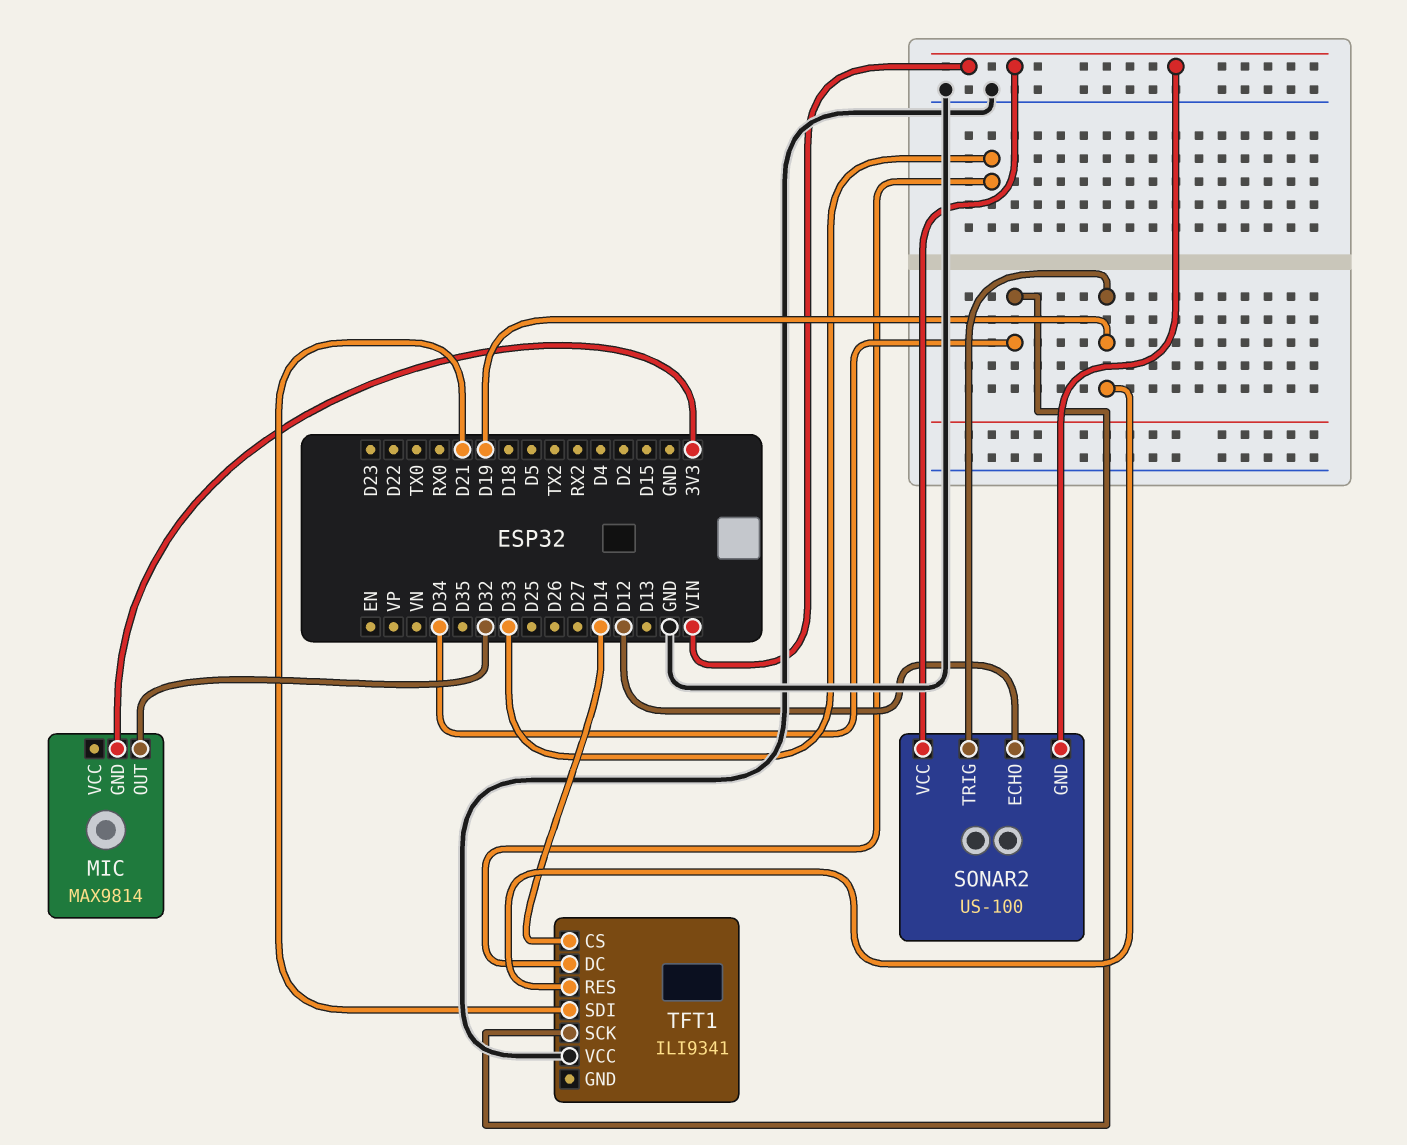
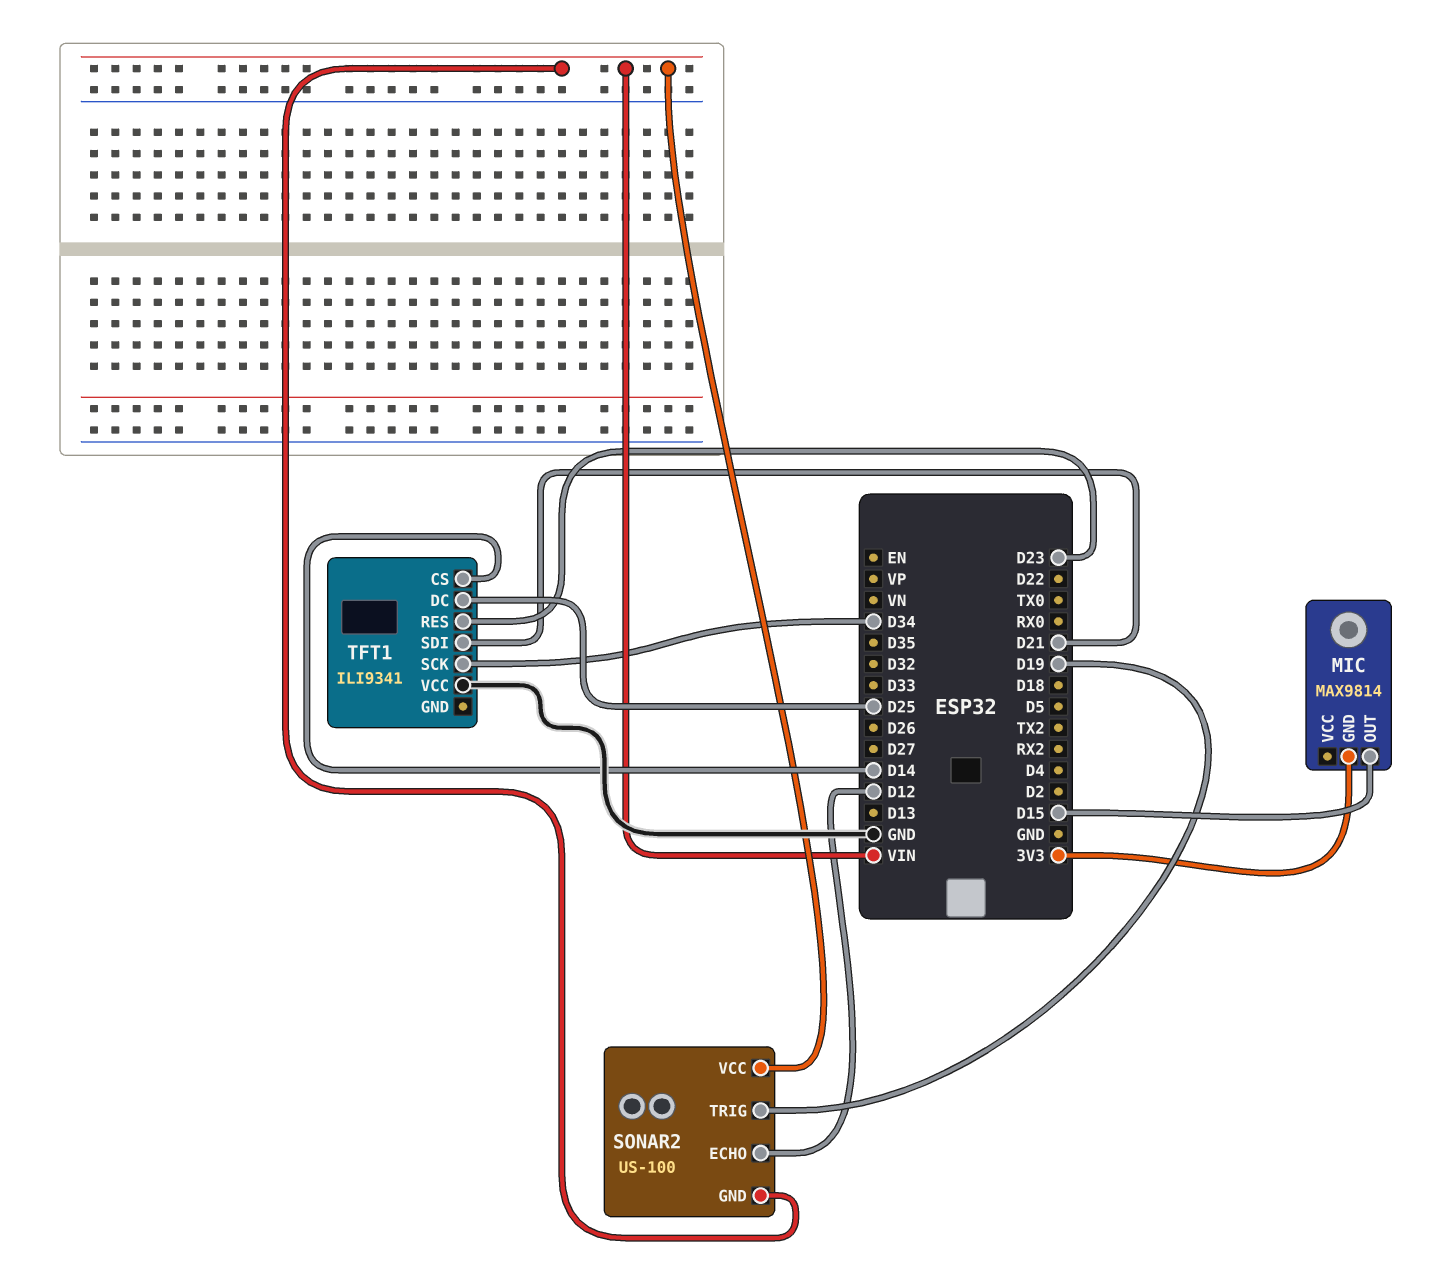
MIC pin OUT: D32 -> D15
TFT1 pin DC: D33 -> D25
TFT1 pin RES: D19 -> D23

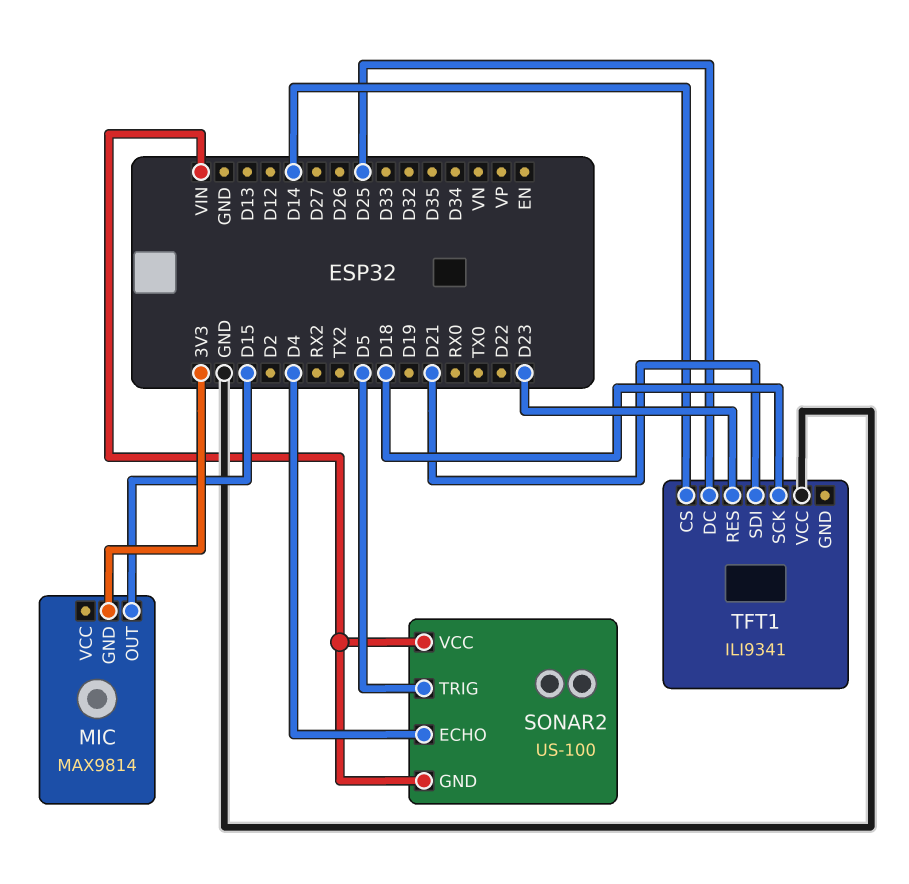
SONAR2 pin ECHO: D12 -> D4
SONAR2 pin TRIG: D19 -> D5
TFT1 pin SCK: D34 -> D18

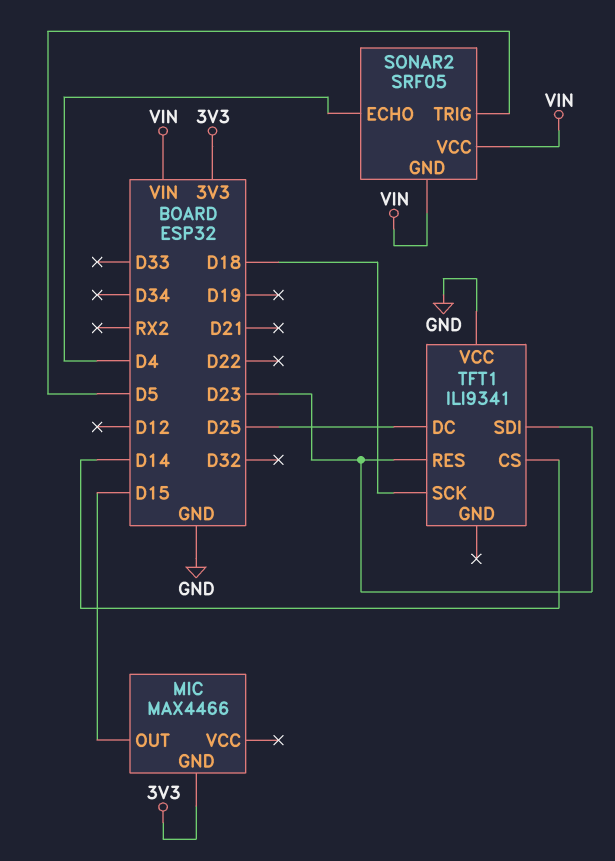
MIC: MAX9814 -> MAX4466
SONAR2: US-100 -> SRF05
TFT1 pin SDI: D21 -> D23

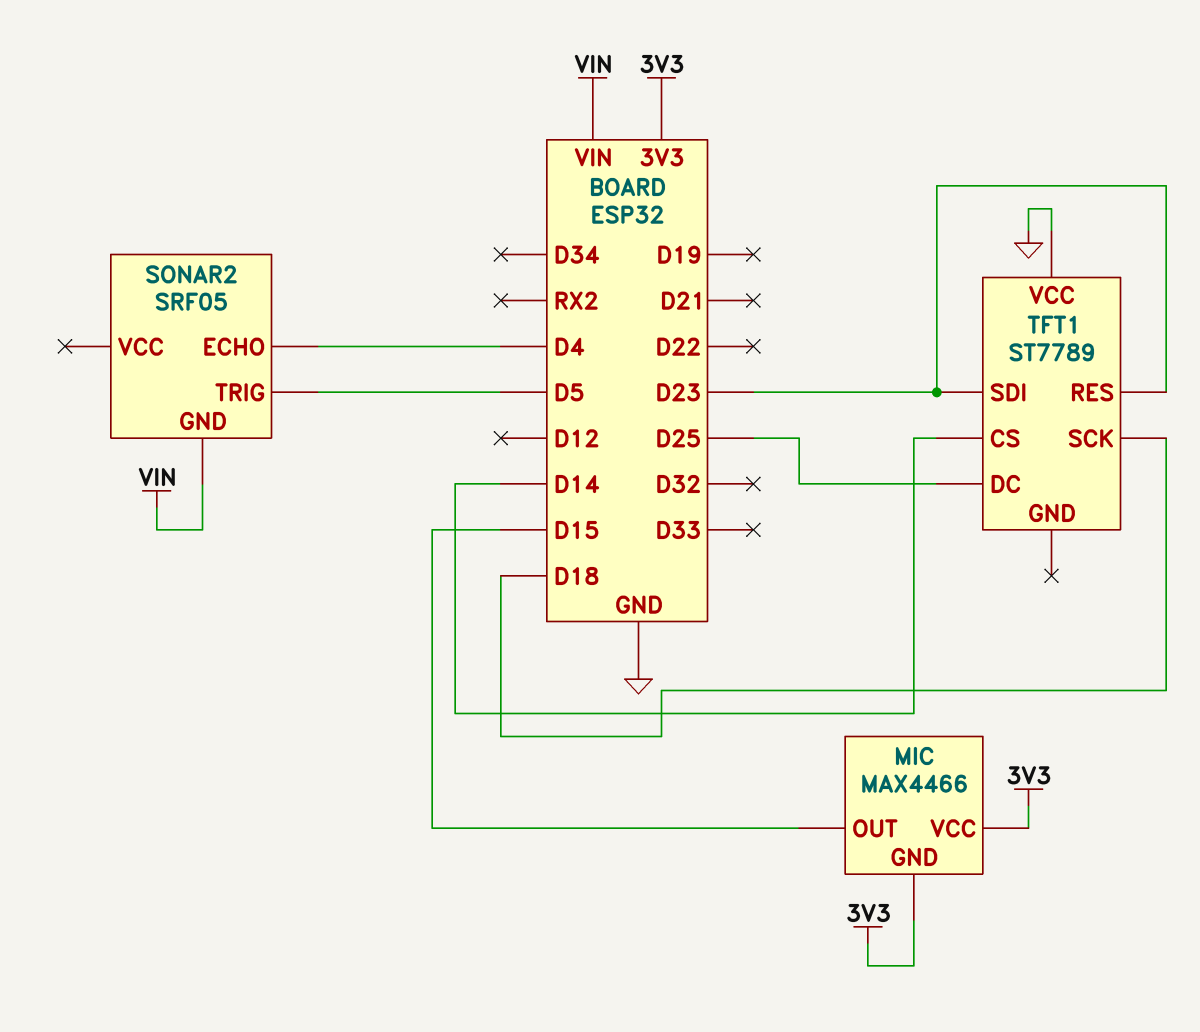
MIC pin VCC: none -> 3V3
SONAR2 pin VCC: VIN -> none
TFT1: ILI9341 -> ST7789

